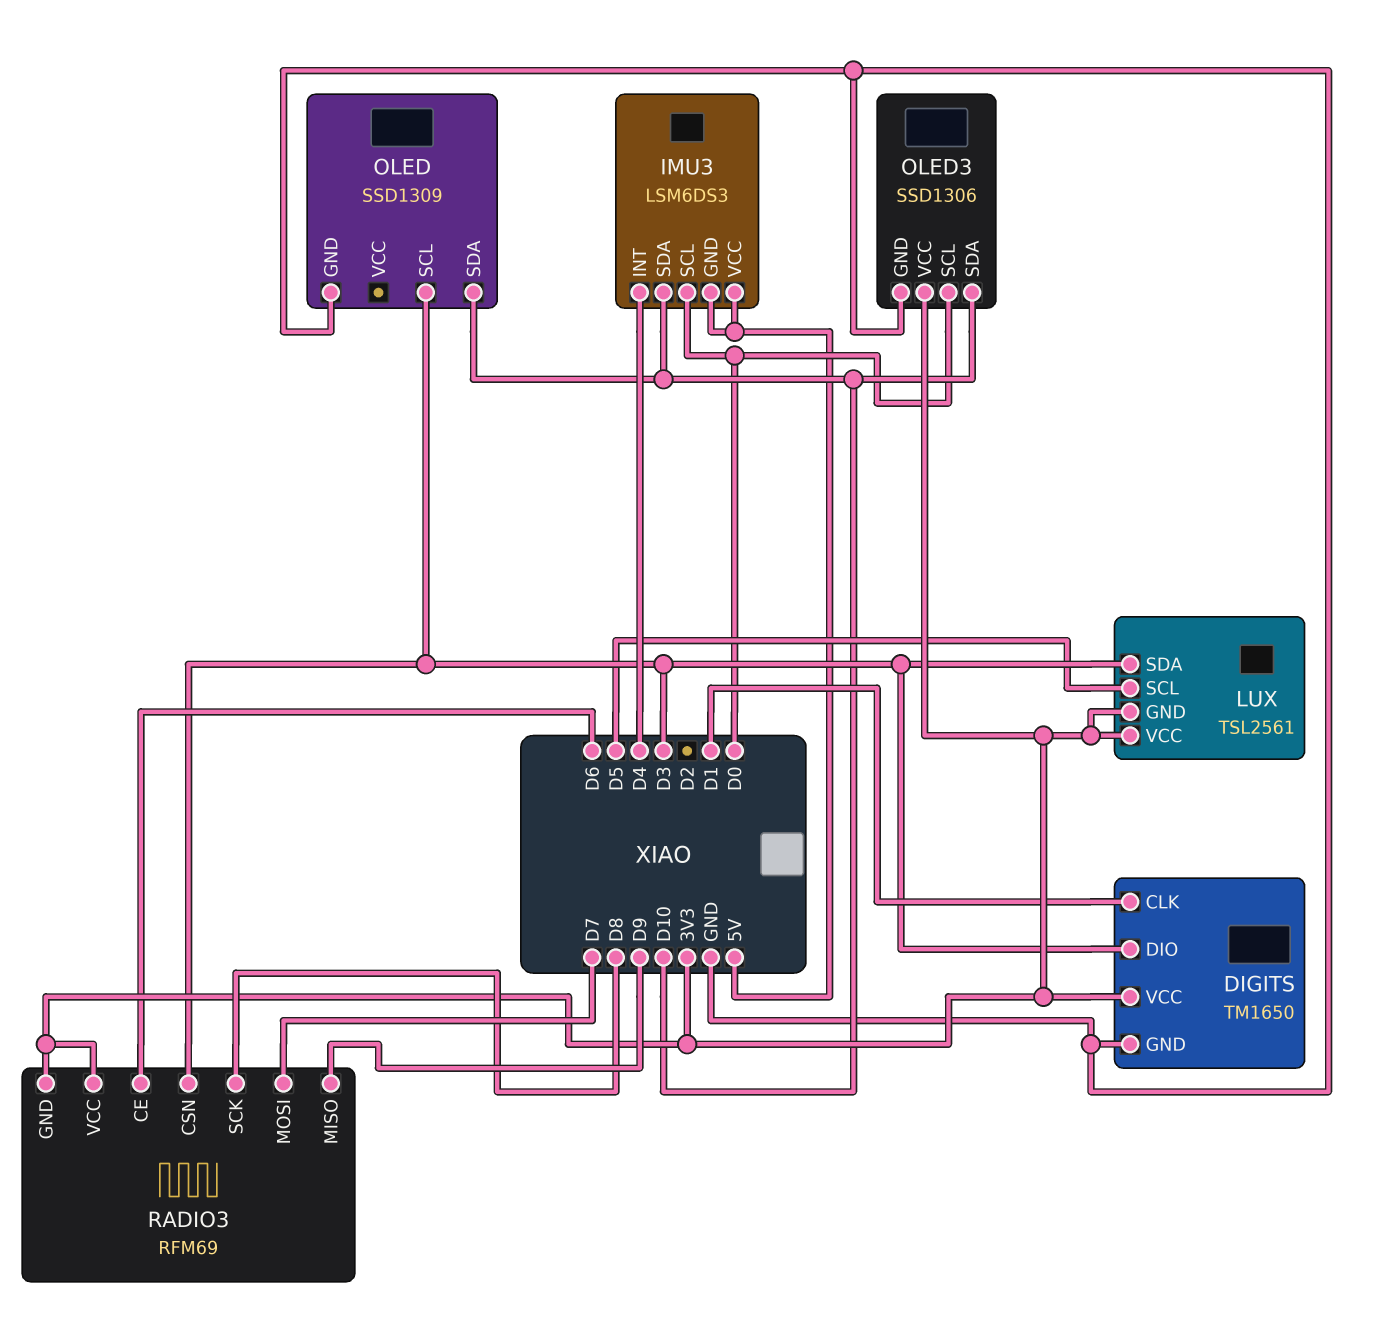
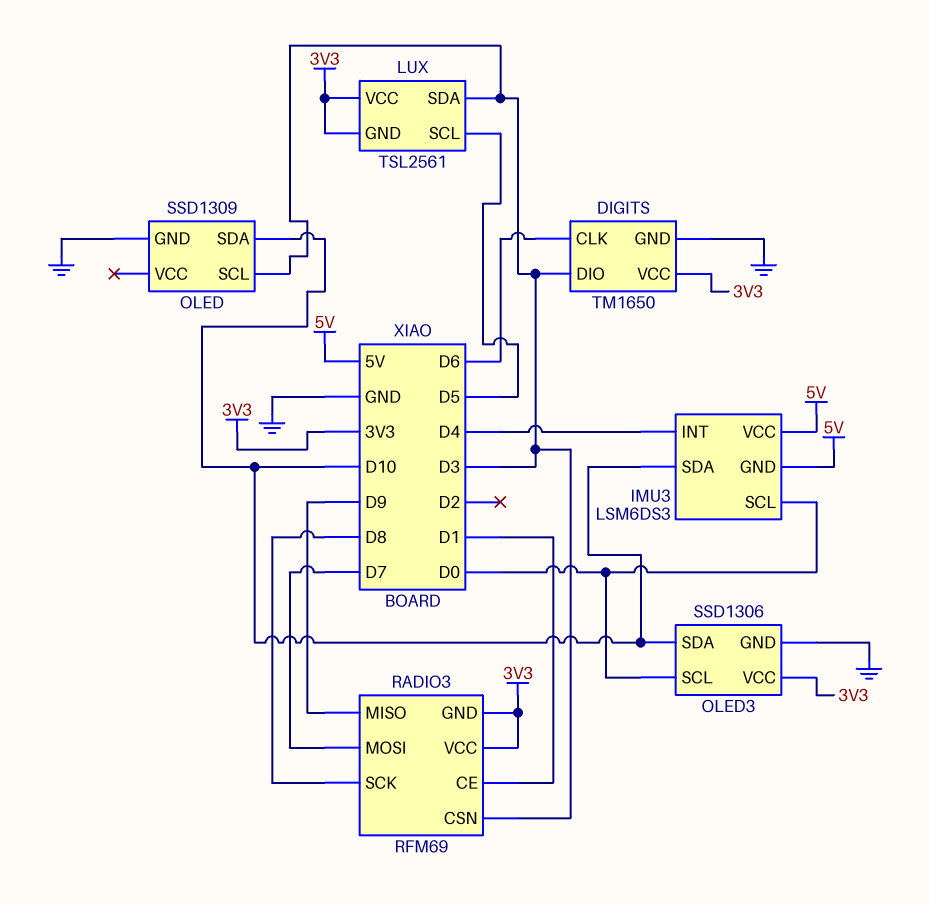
DIGITS pin CLK: D1 -> D6
RADIO3 pin CE: D6 -> D1

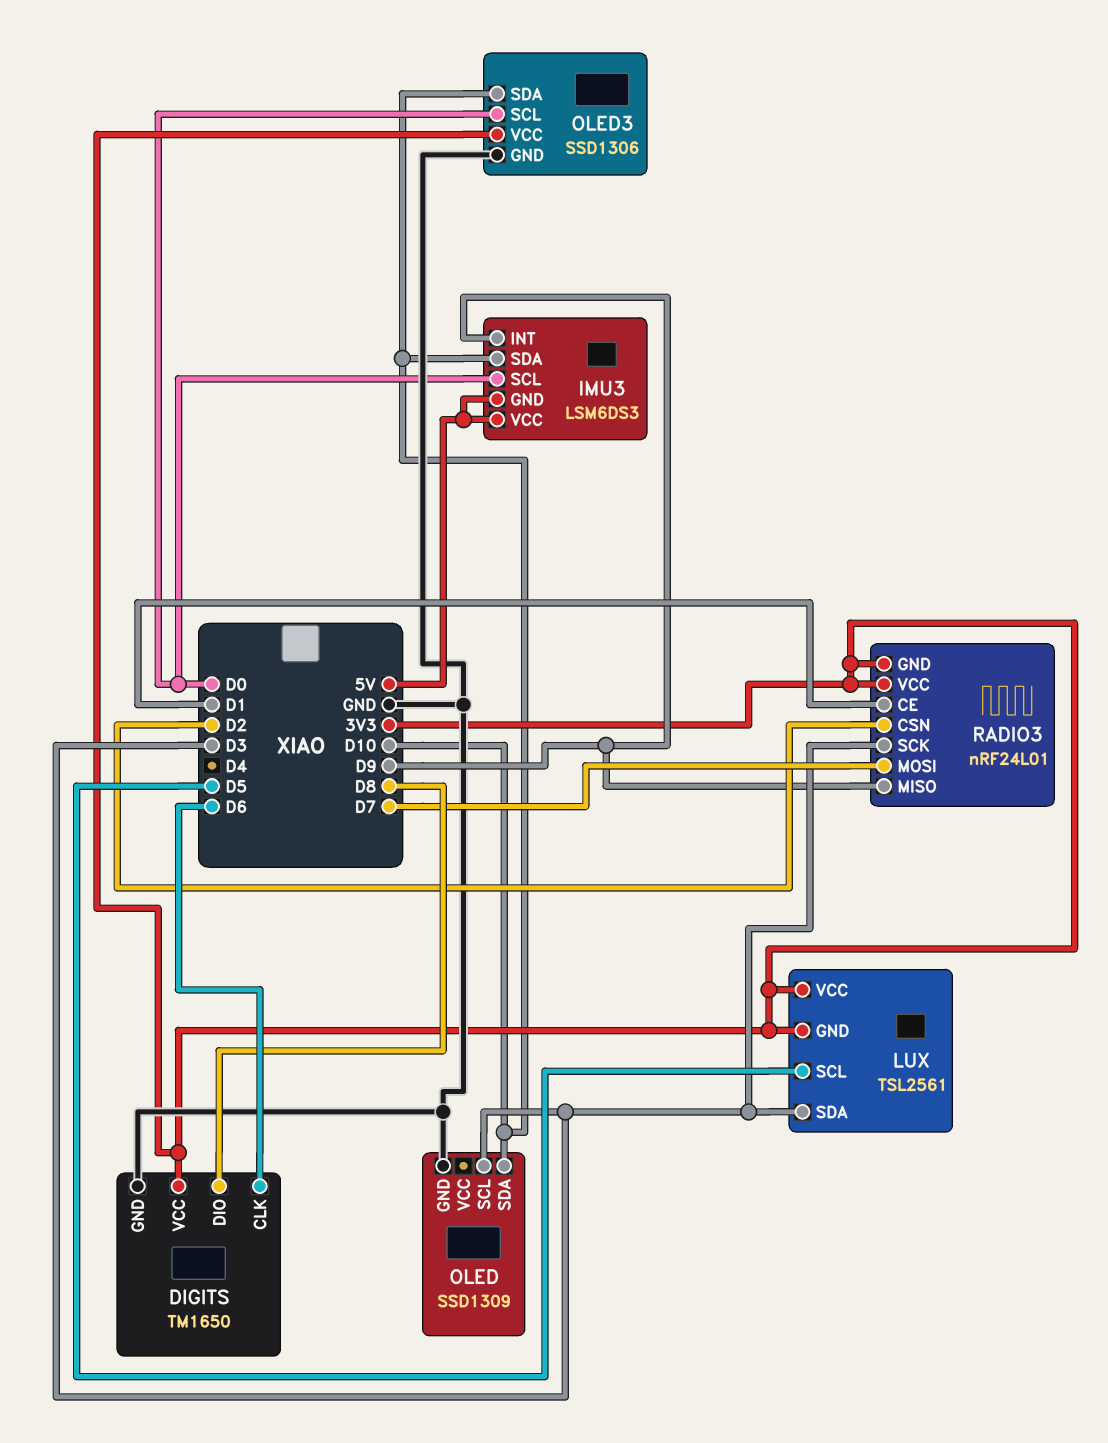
DIGITS pin DIO: D3 -> D8
IMU3 pin INT: D4 -> D9
RADIO3: RFM69 -> nRF24L01
RADIO3 pin CSN: D3 -> D2
RADIO3 pin SCK: D8 -> D3

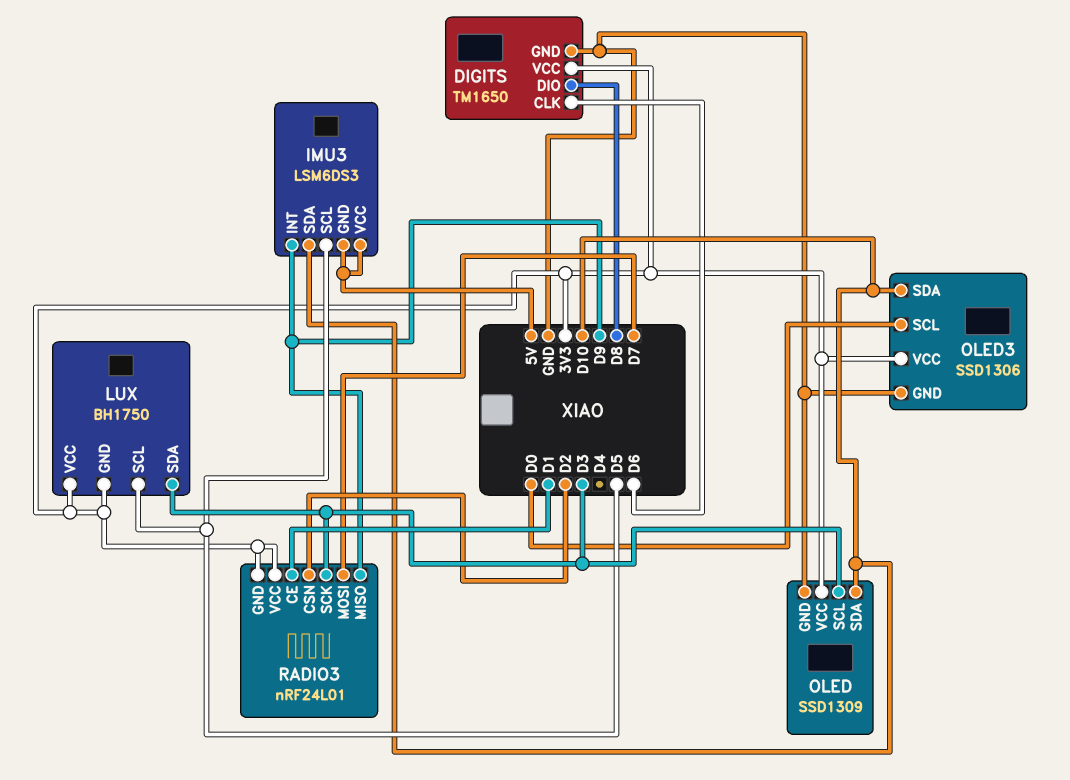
IMU3 pin SCL: D0 -> D5
LUX: TSL2561 -> BH1750
OLED pin VCC: none -> 3V3

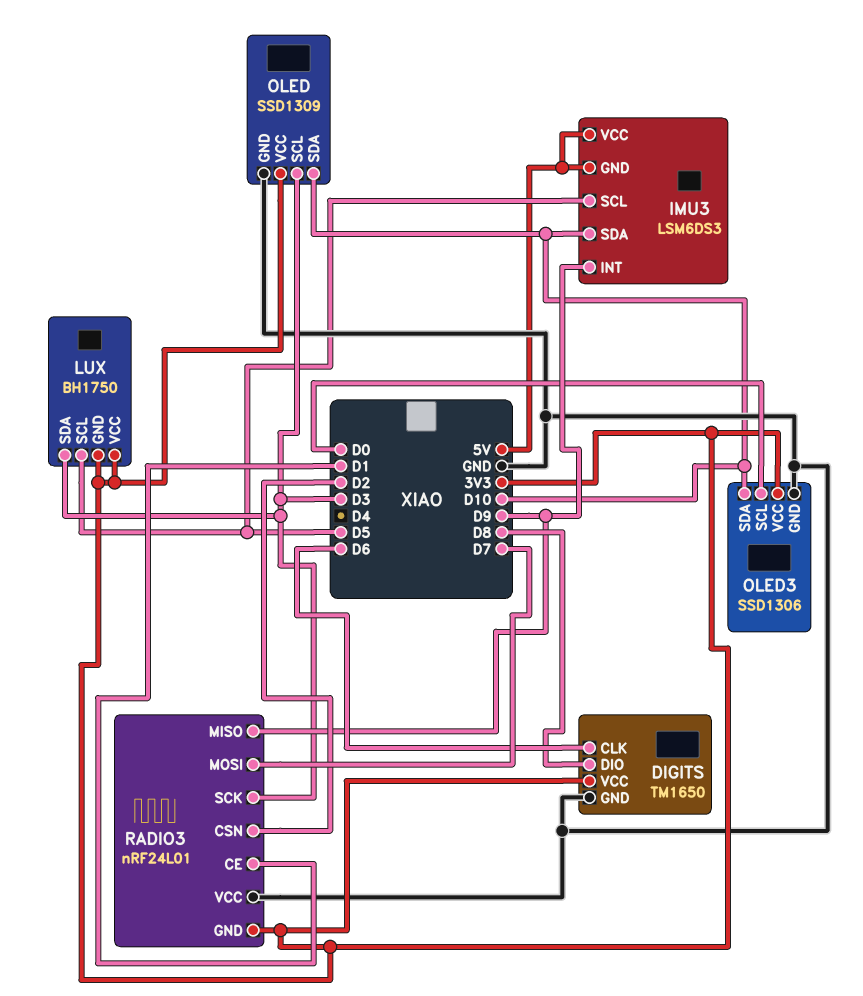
RADIO3 pin VCC: 3V3 -> GND

